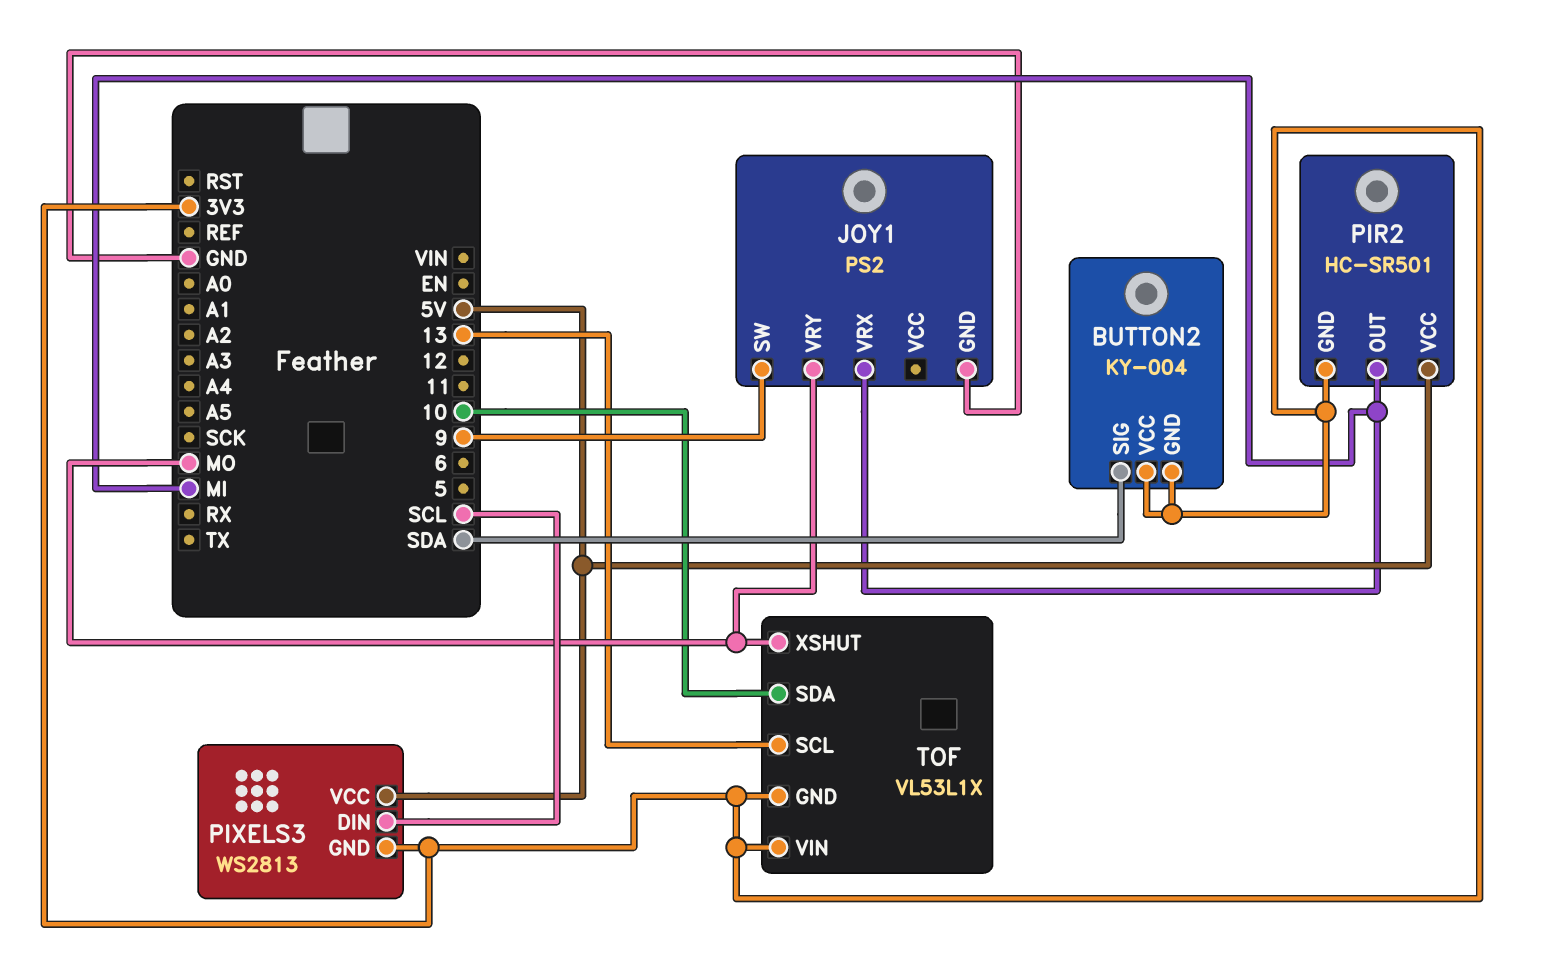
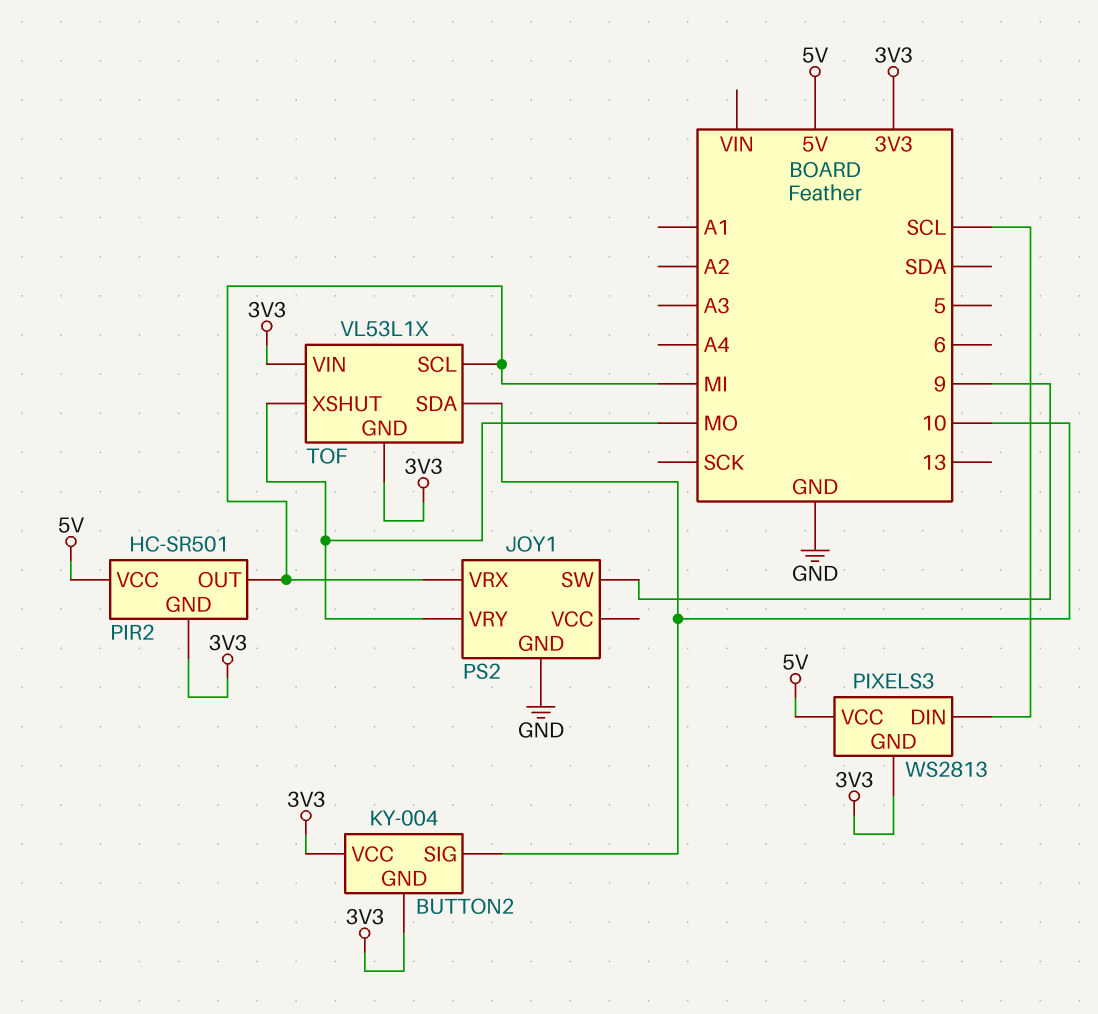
BUTTON2 pin SIG: SDA -> 10
TOF pin SCL: 13 -> MI

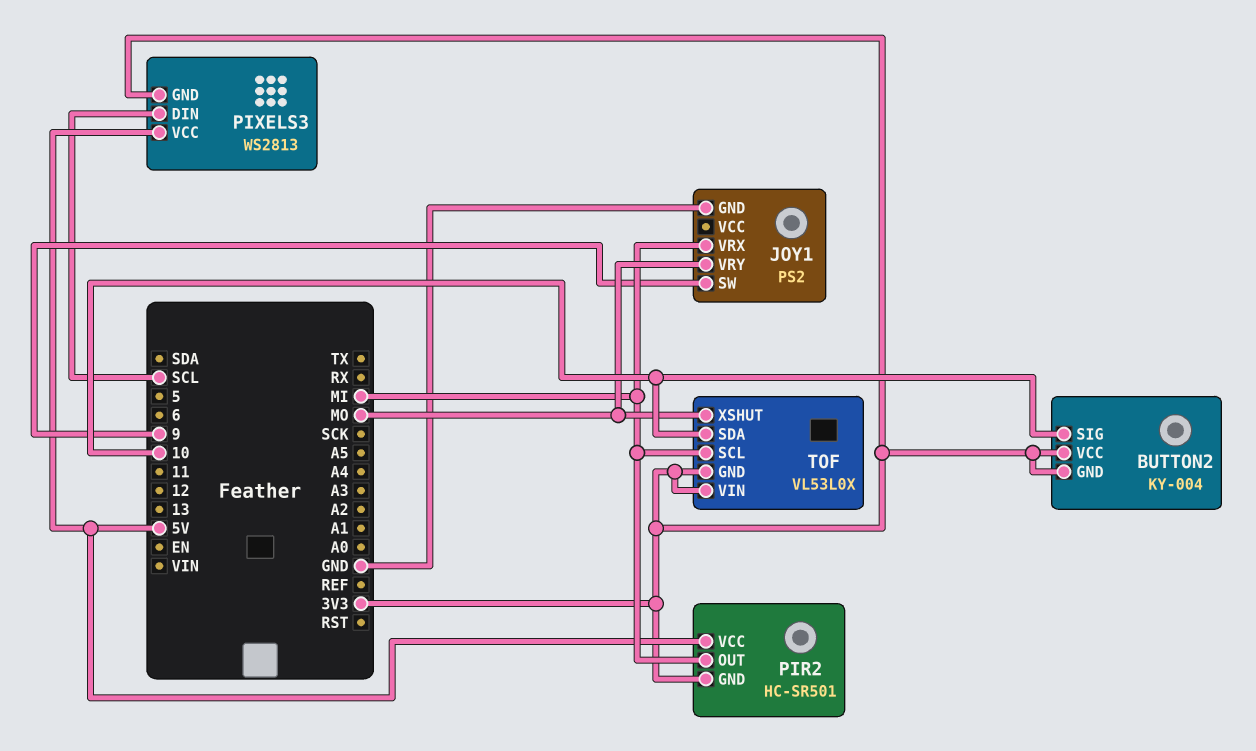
TOF: VL53L1X -> VL53L0X

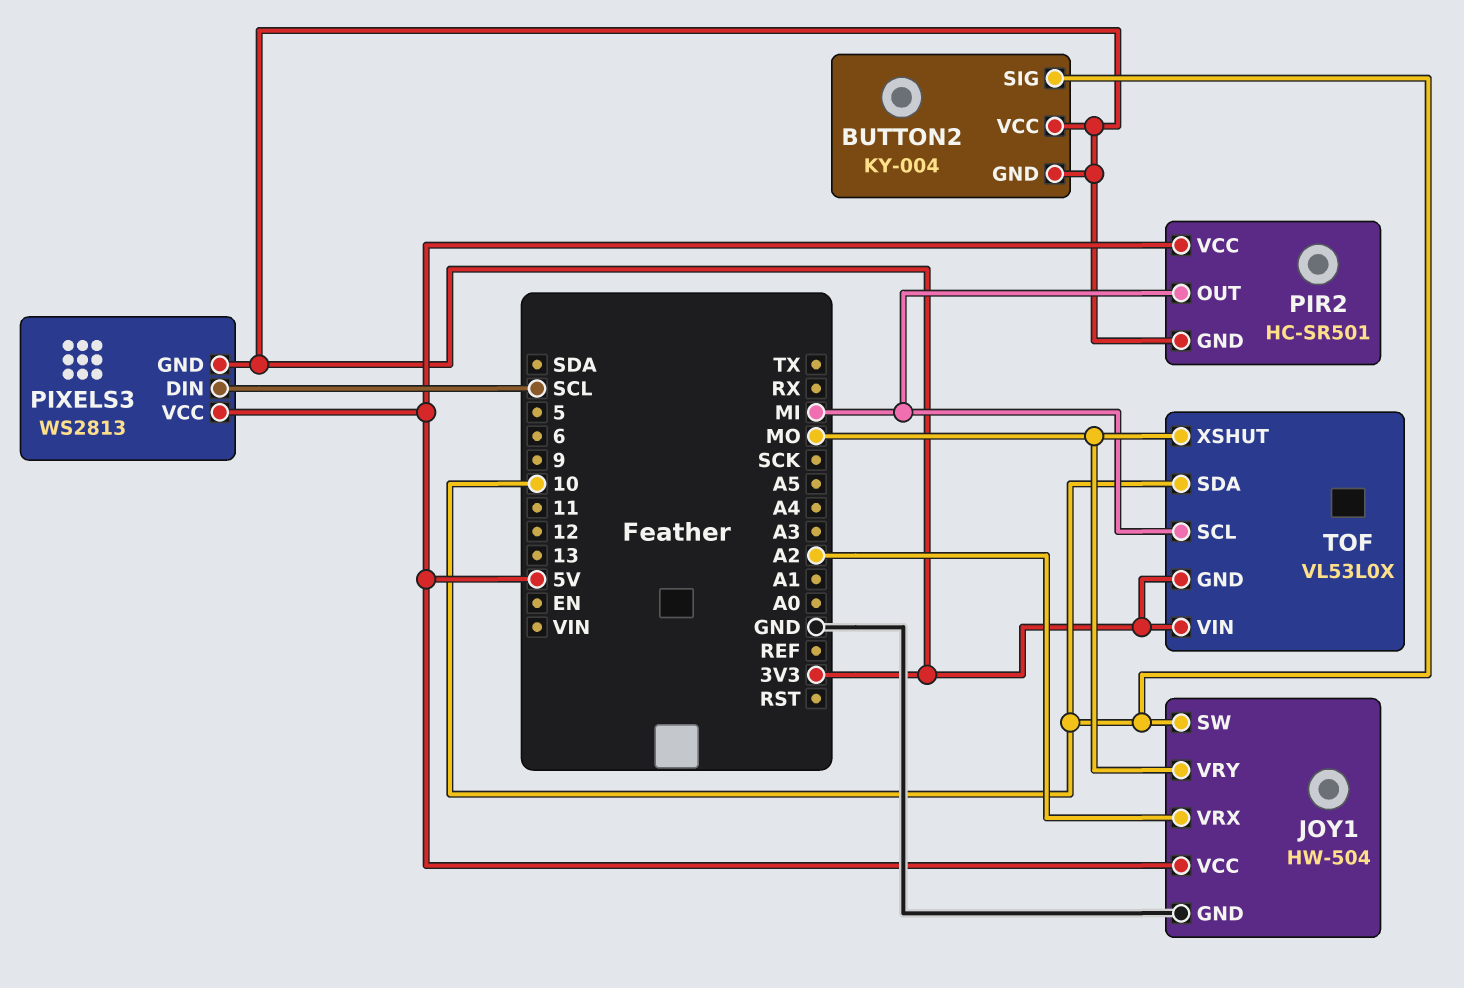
JOY1: PS2 -> HW-504
JOY1 pin SW: 9 -> 10
JOY1 pin VCC: none -> 5V
JOY1 pin VRX: MI -> A2

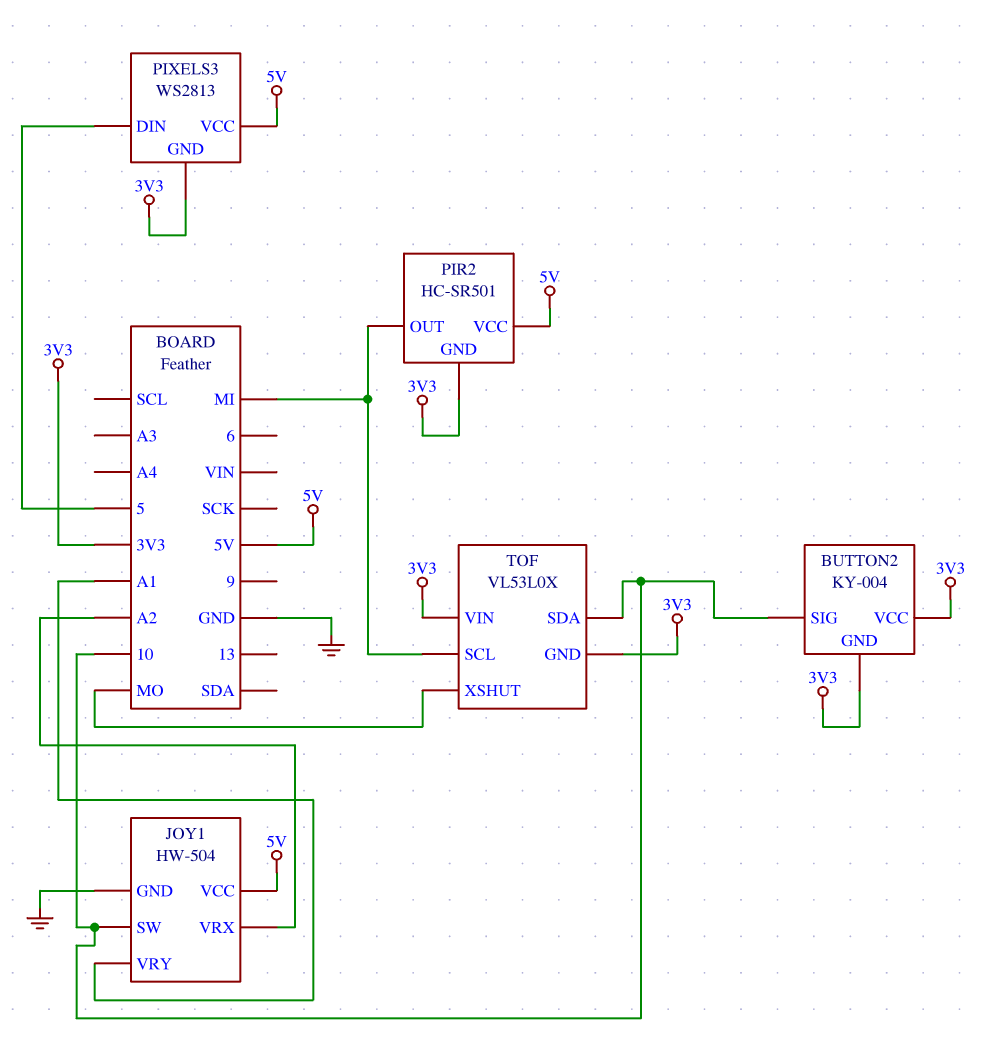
JOY1 pin VRY: MO -> A1
PIXELS3 pin DIN: SCL -> 5

